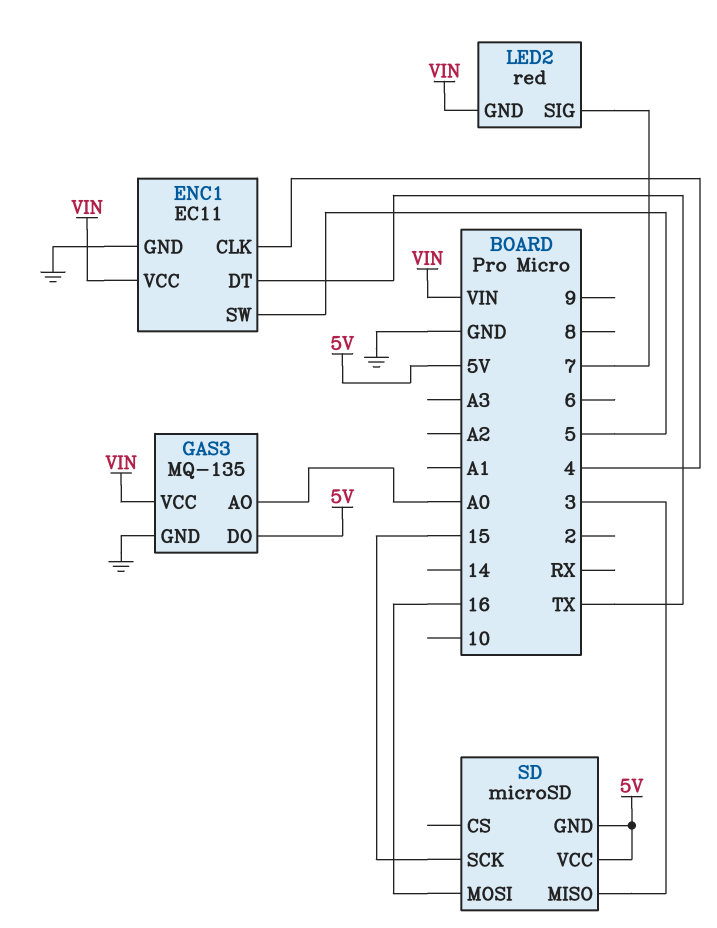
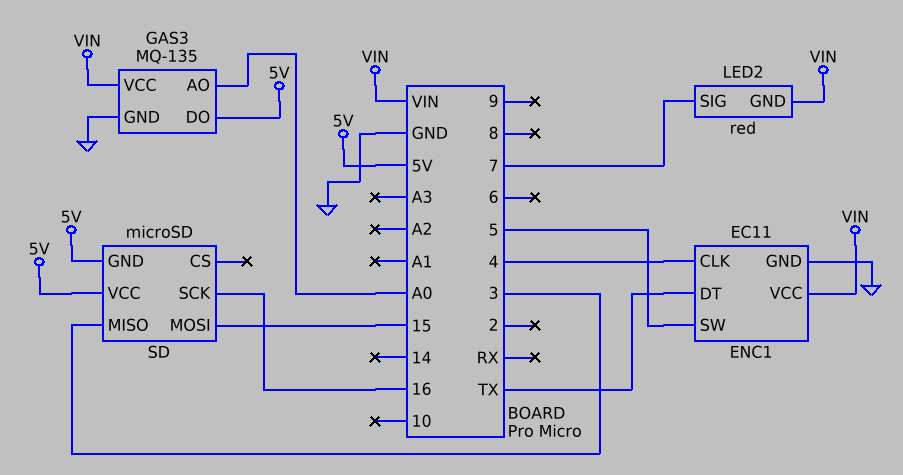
SD pin MOSI: 16 -> 15
SD pin SCK: 15 -> 16

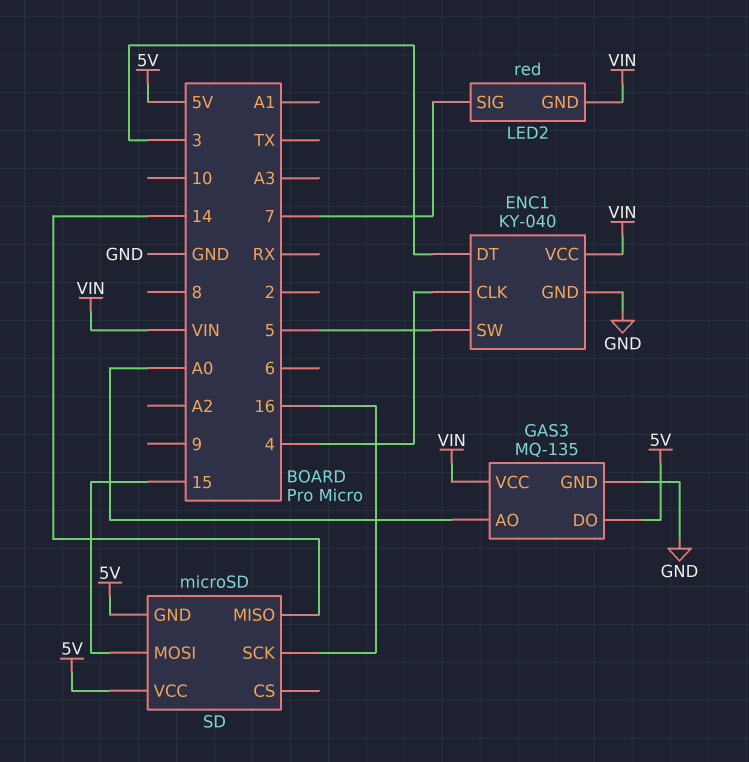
ENC1: EC11 -> KY-040
ENC1 pin DT: TX -> 3
SD pin MISO: 3 -> 14

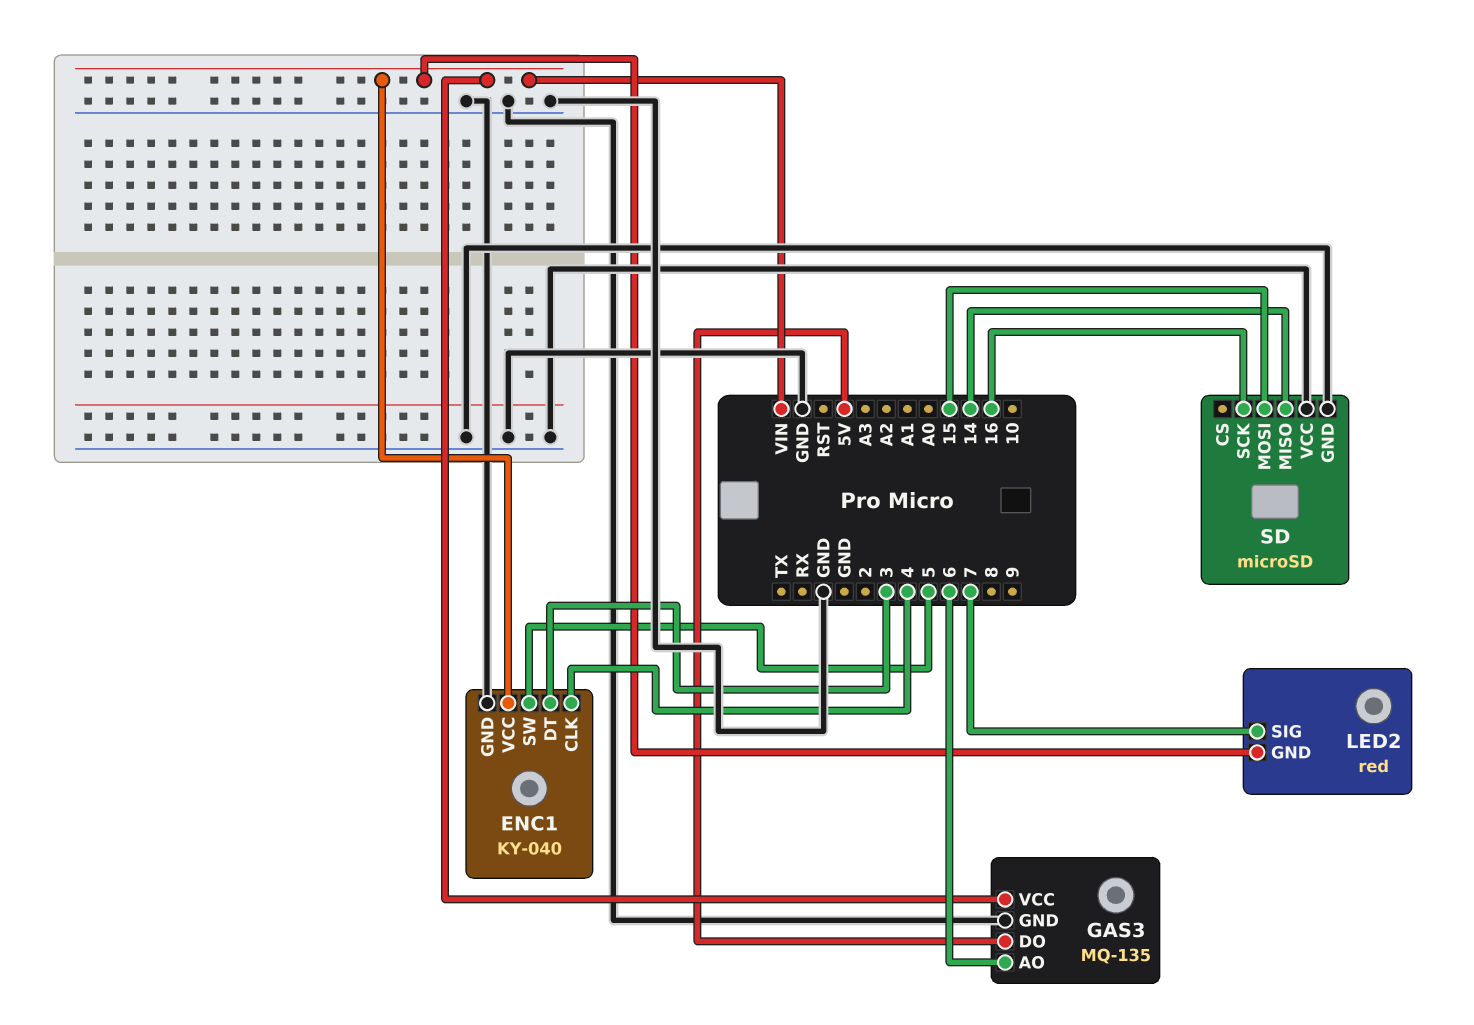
GAS3 pin AO: A0 -> 6
SD pin GND: 5V -> GND
SD pin VCC: 5V -> GND

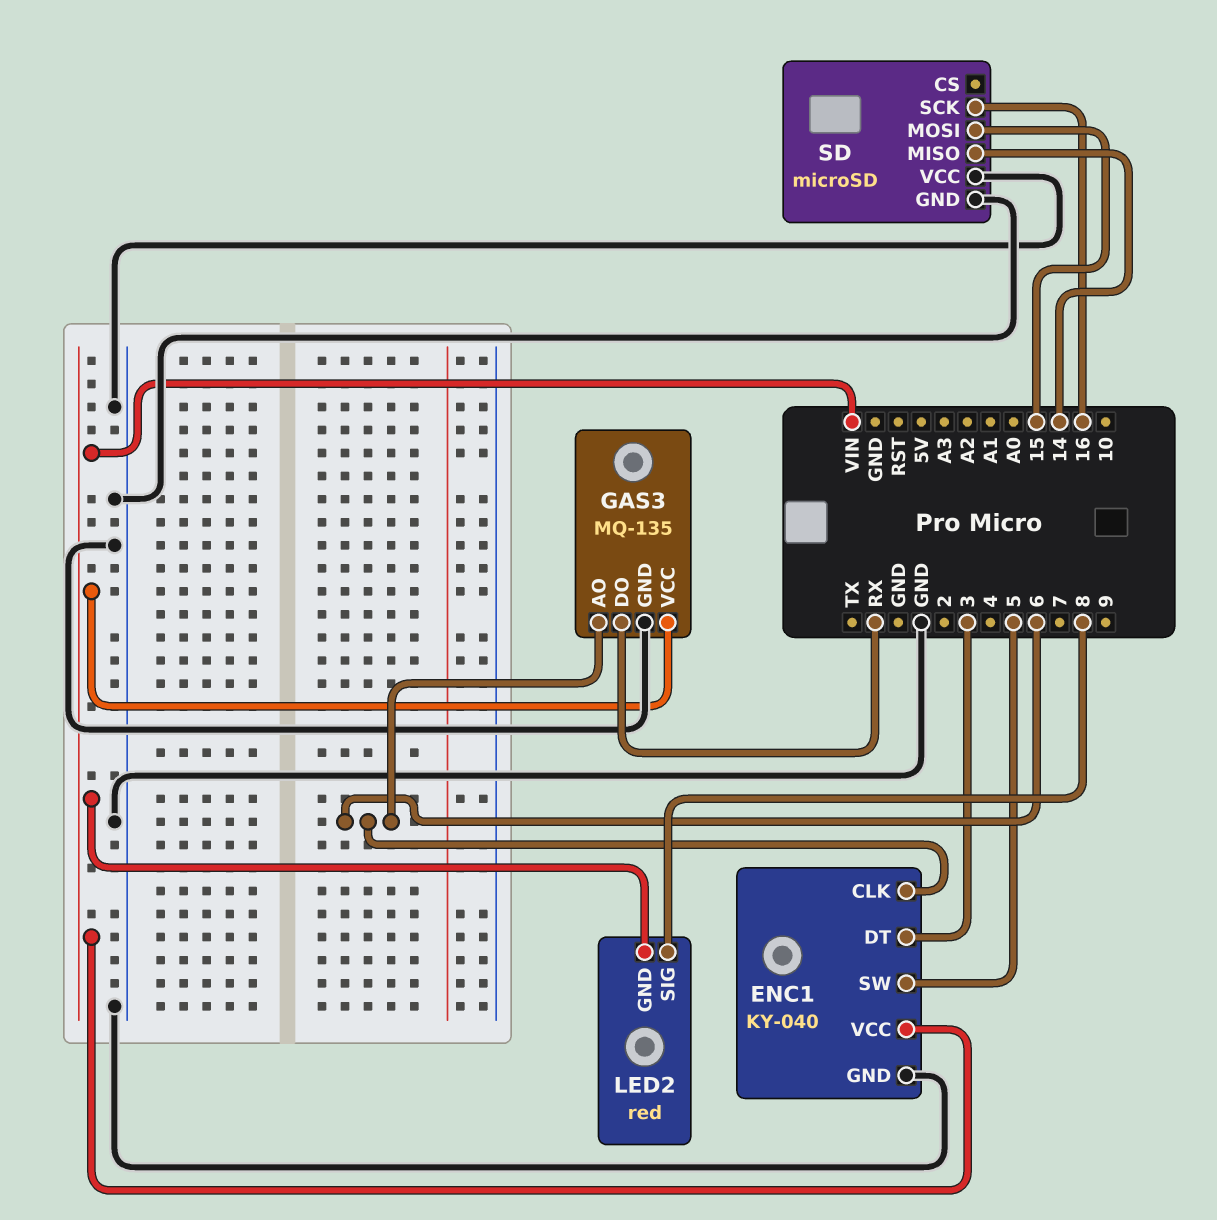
ENC1 pin CLK: 4 -> 6
GAS3 pin DO: 5V -> RX
LED2 pin SIG: 7 -> 8

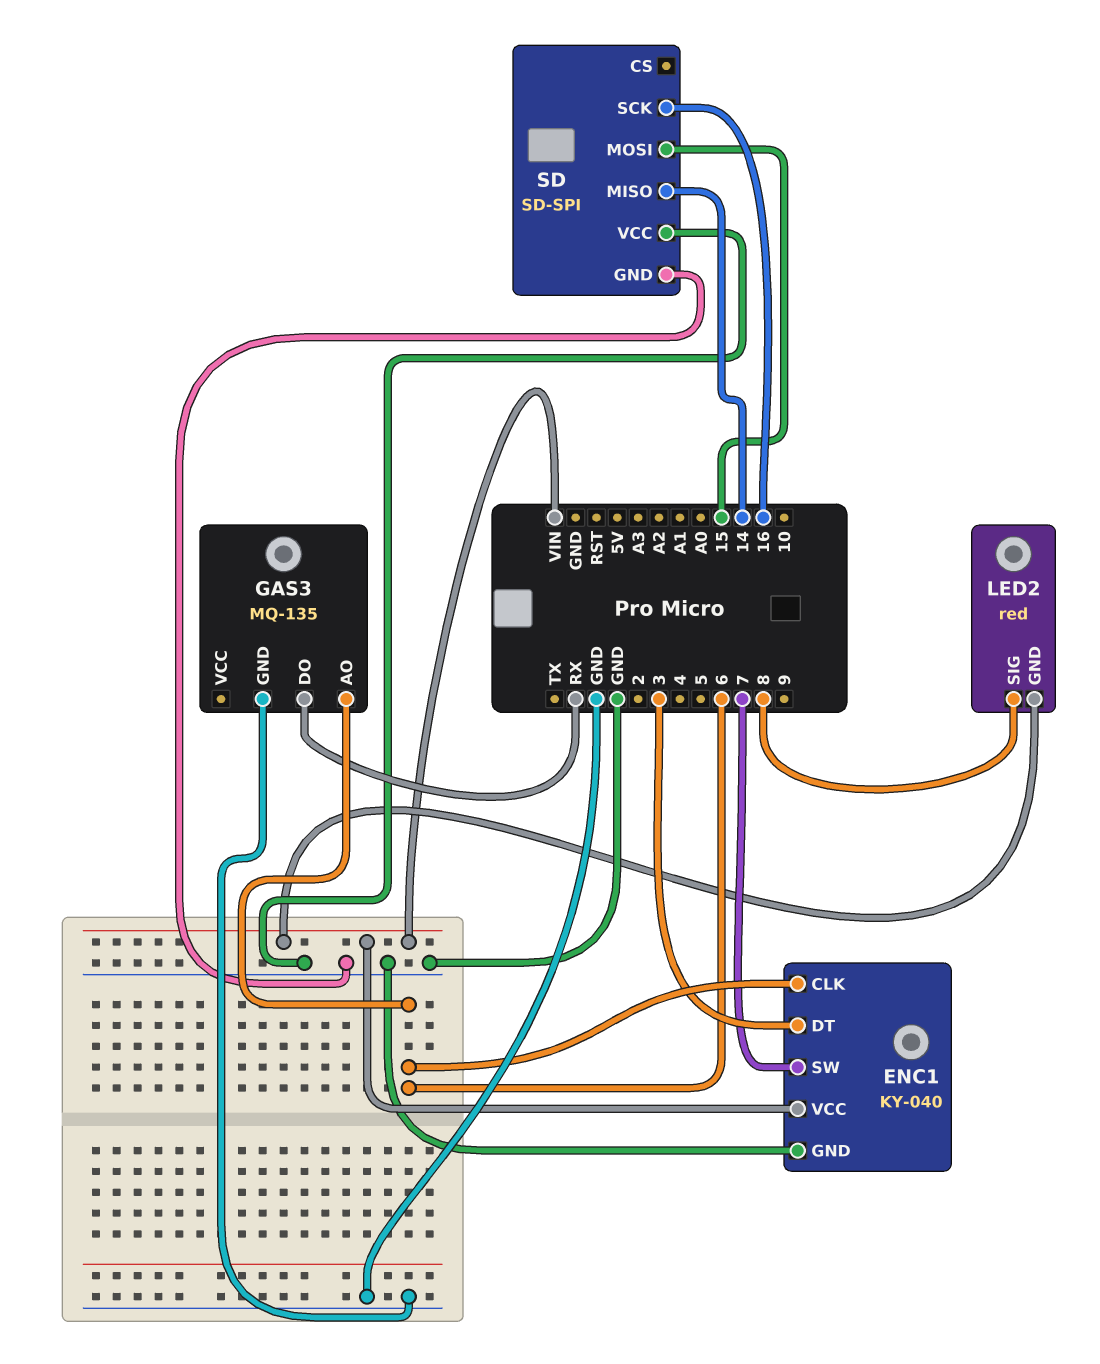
ENC1 pin SW: 5 -> 7
GAS3 pin VCC: VIN -> none
SD: microSD -> SD-SPI

